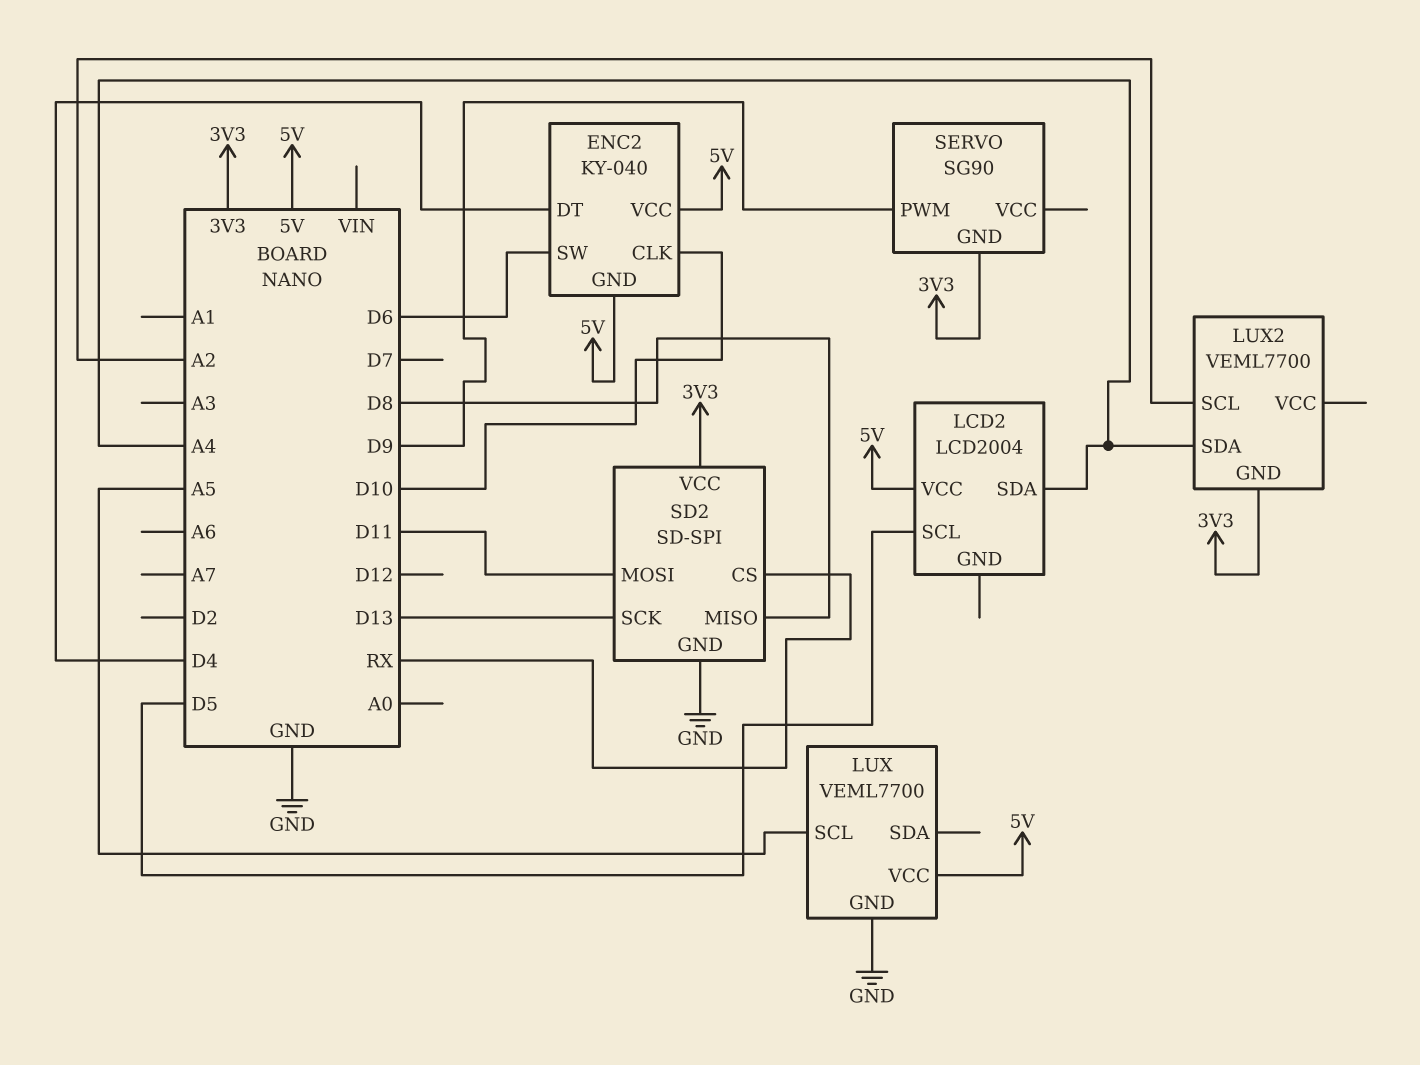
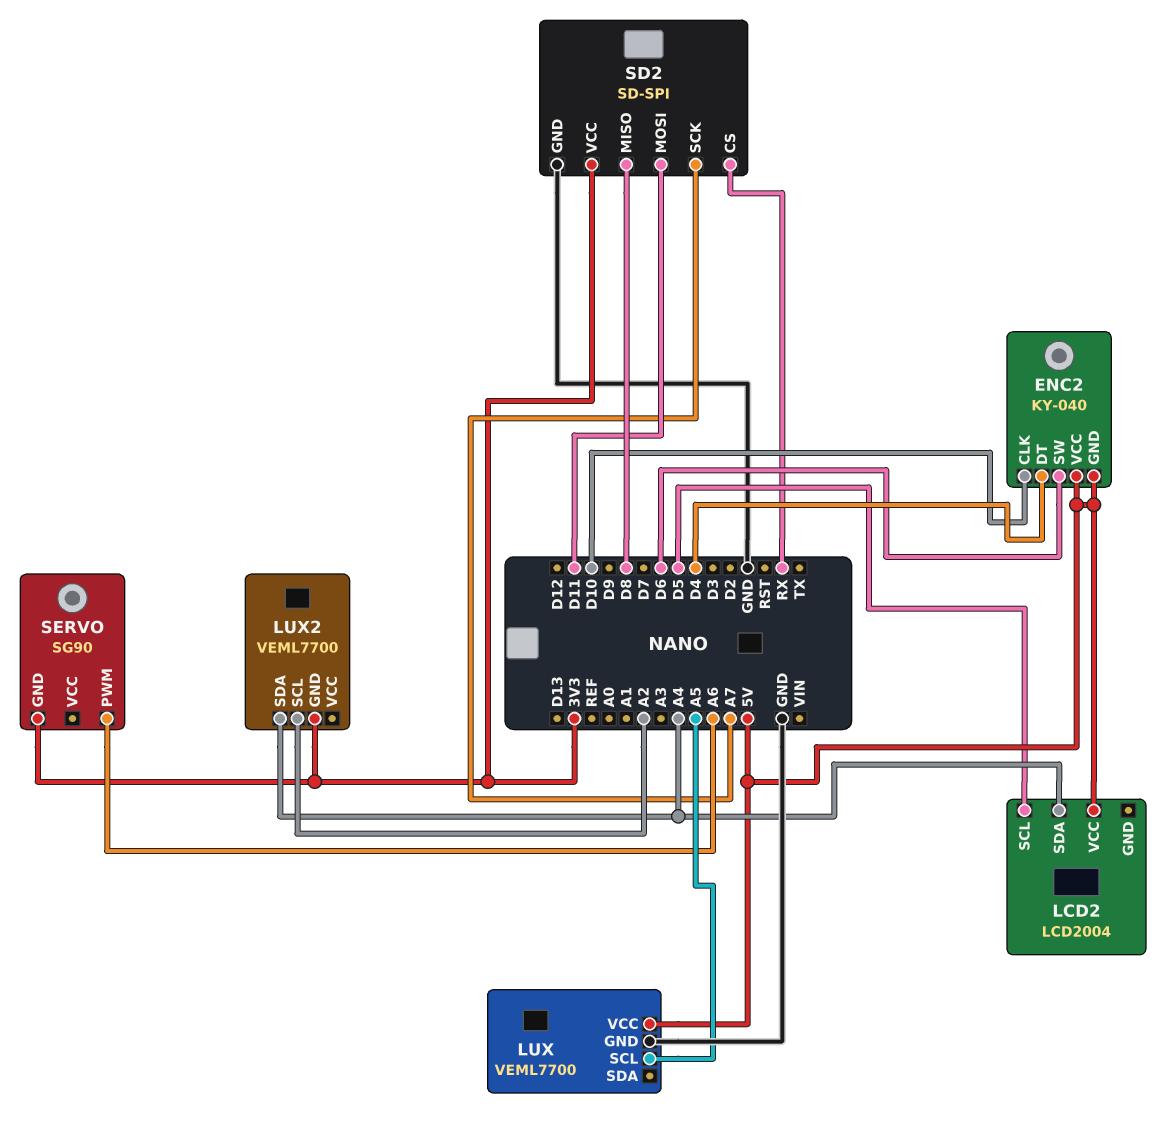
SD2 pin SCK: D13 -> A7
SERVO pin PWM: D9 -> A6

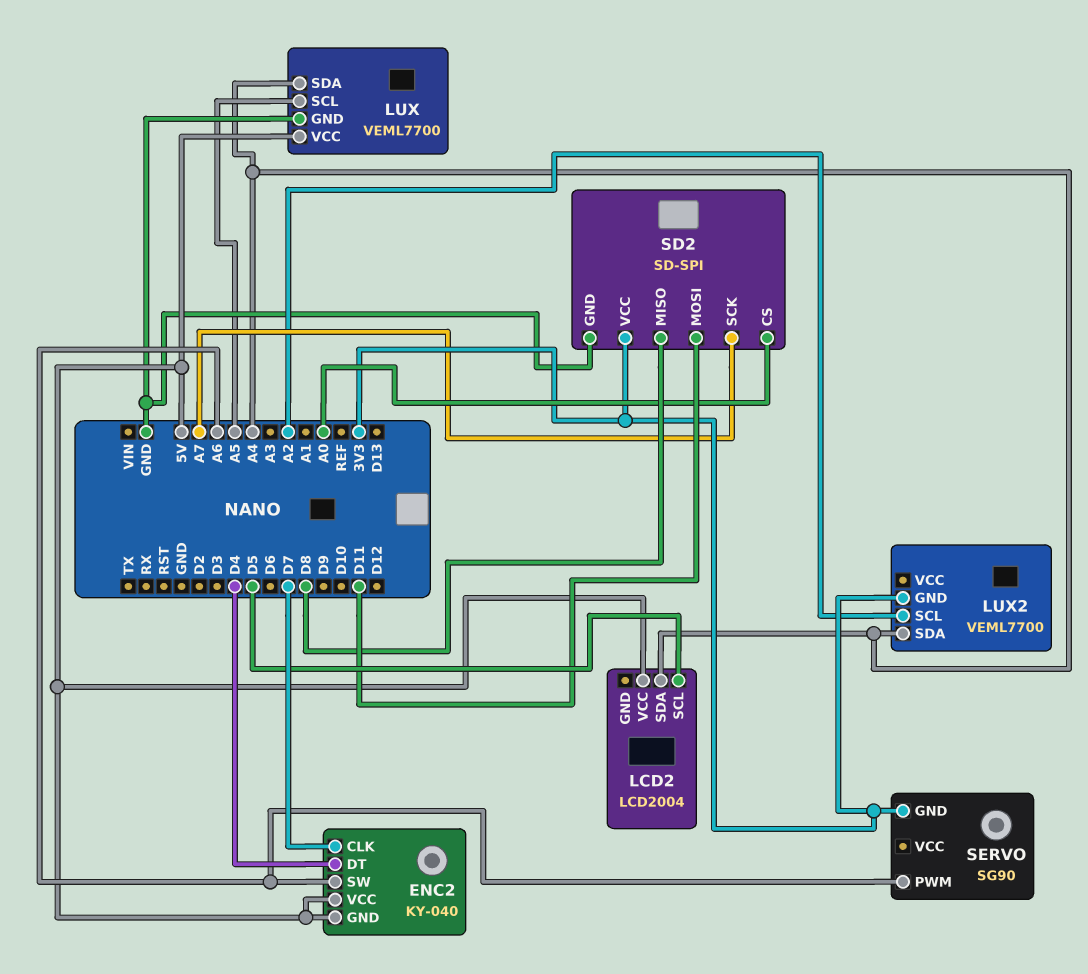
ENC2 pin CLK: D10 -> D7
ENC2 pin SW: D6 -> A6
LUX pin SDA: none -> A4
SD2 pin CS: RX -> A0

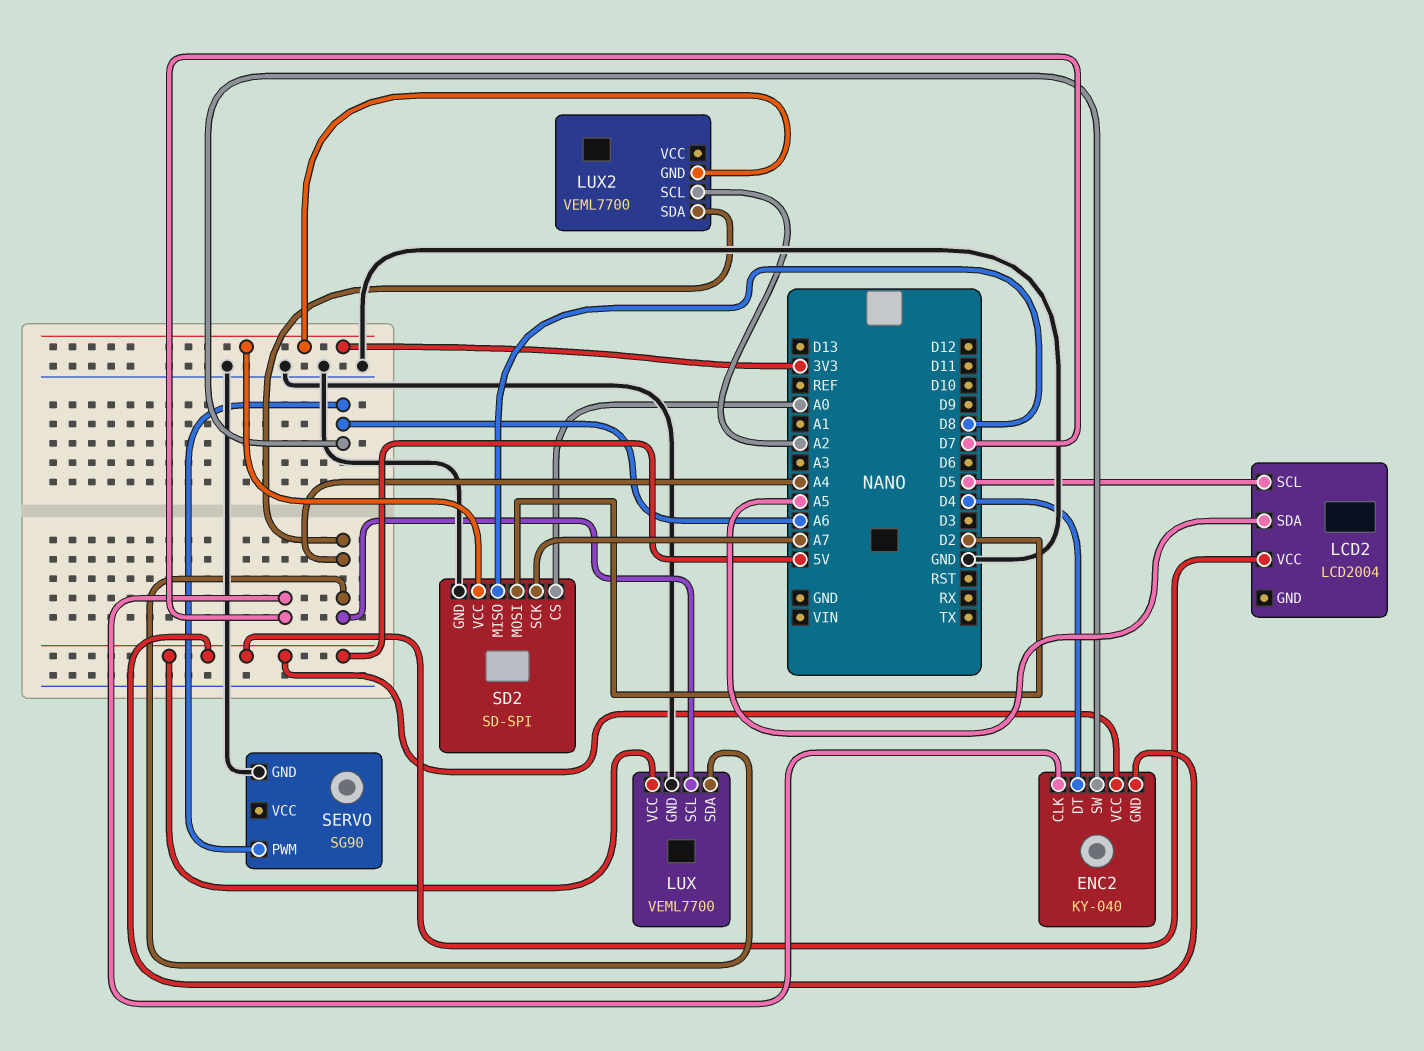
LCD2 pin SDA: A4 -> A5
LUX pin SCL: A5 -> A4
SD2 pin MOSI: D11 -> D2
SERVO pin GND: 3V3 -> GND

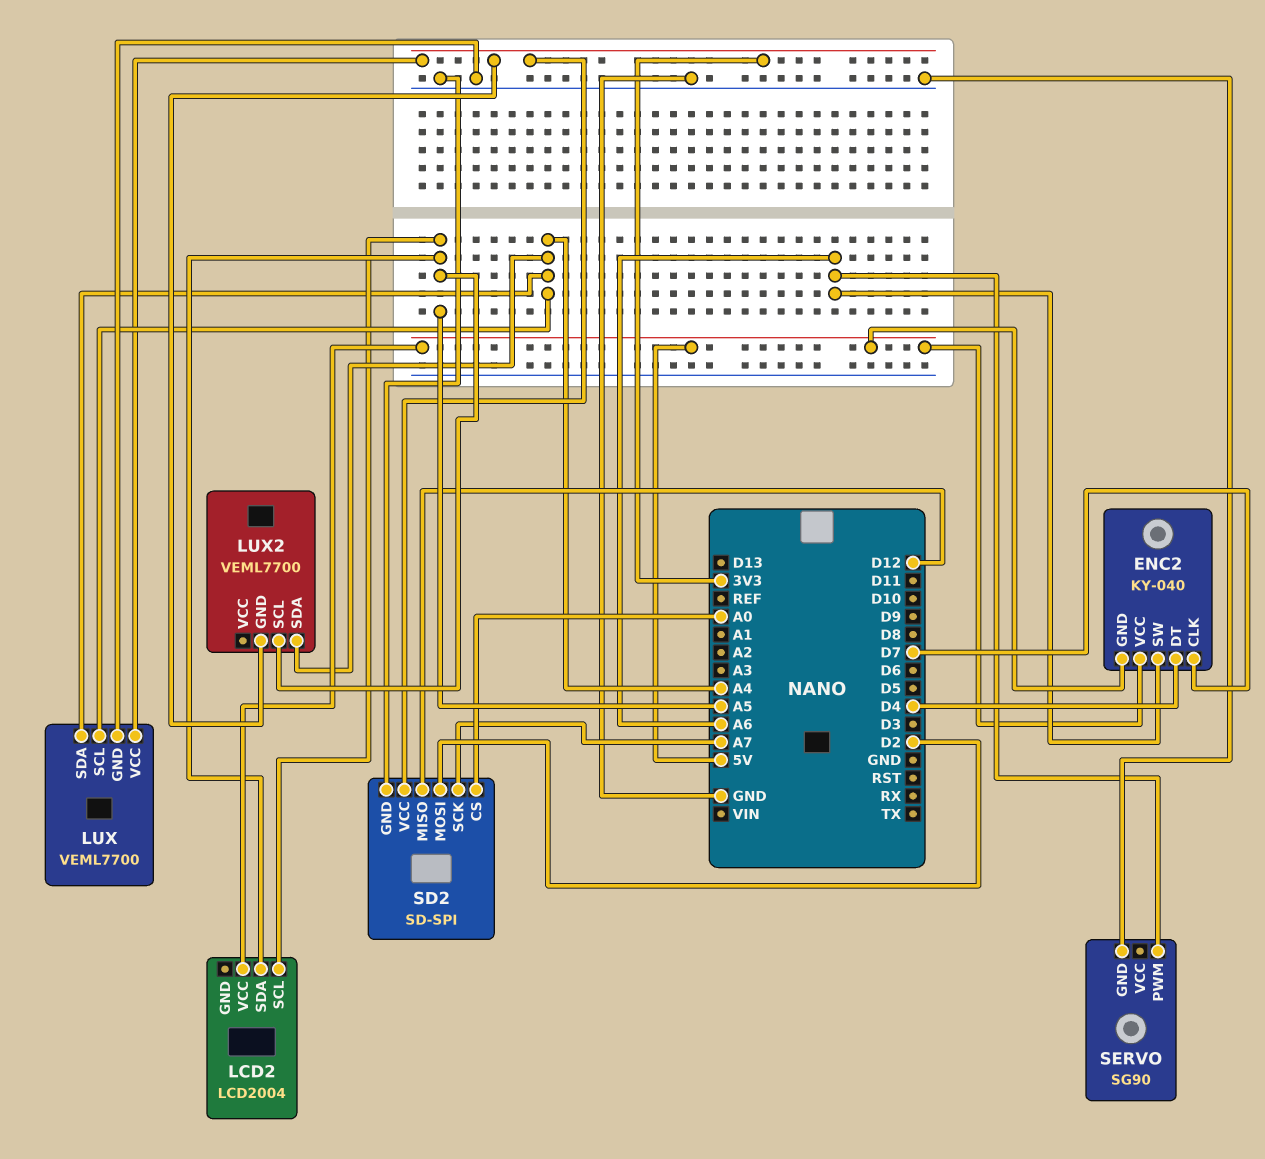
LCD2 pin SCL: D5 -> A5
LUX pin VCC: 5V -> 3V3
LUX2 pin SCL: A2 -> A5
SD2 pin MISO: D8 -> D12

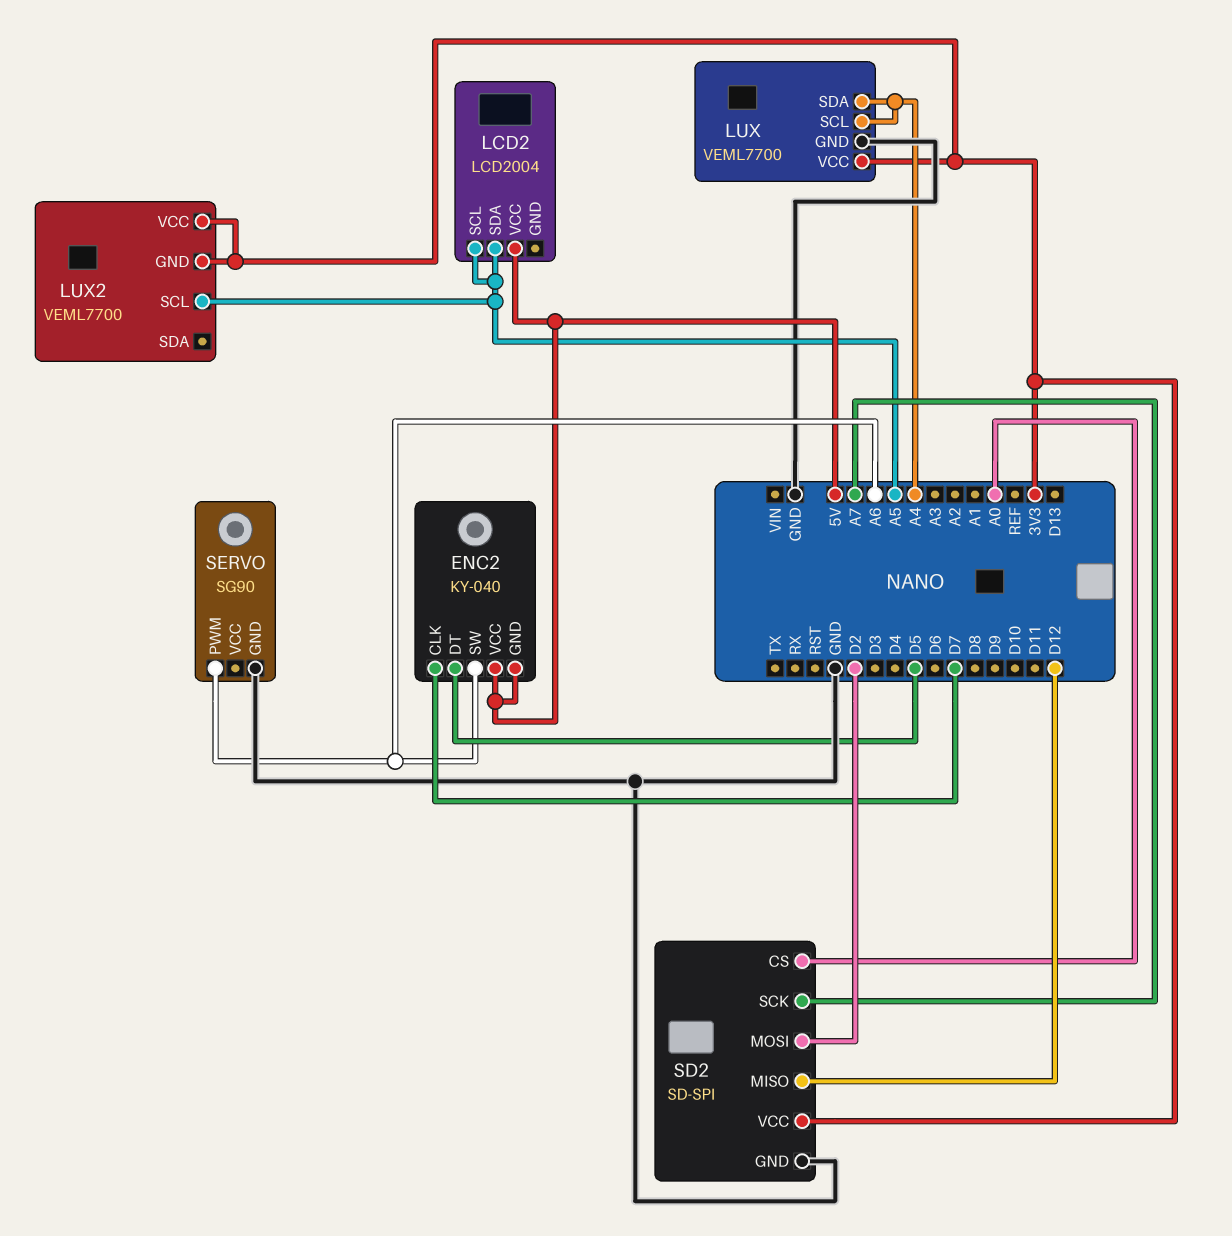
ENC2 pin DT: D4 -> D5
LUX2 pin SDA: A4 -> none
LUX2 pin VCC: none -> 3V3

